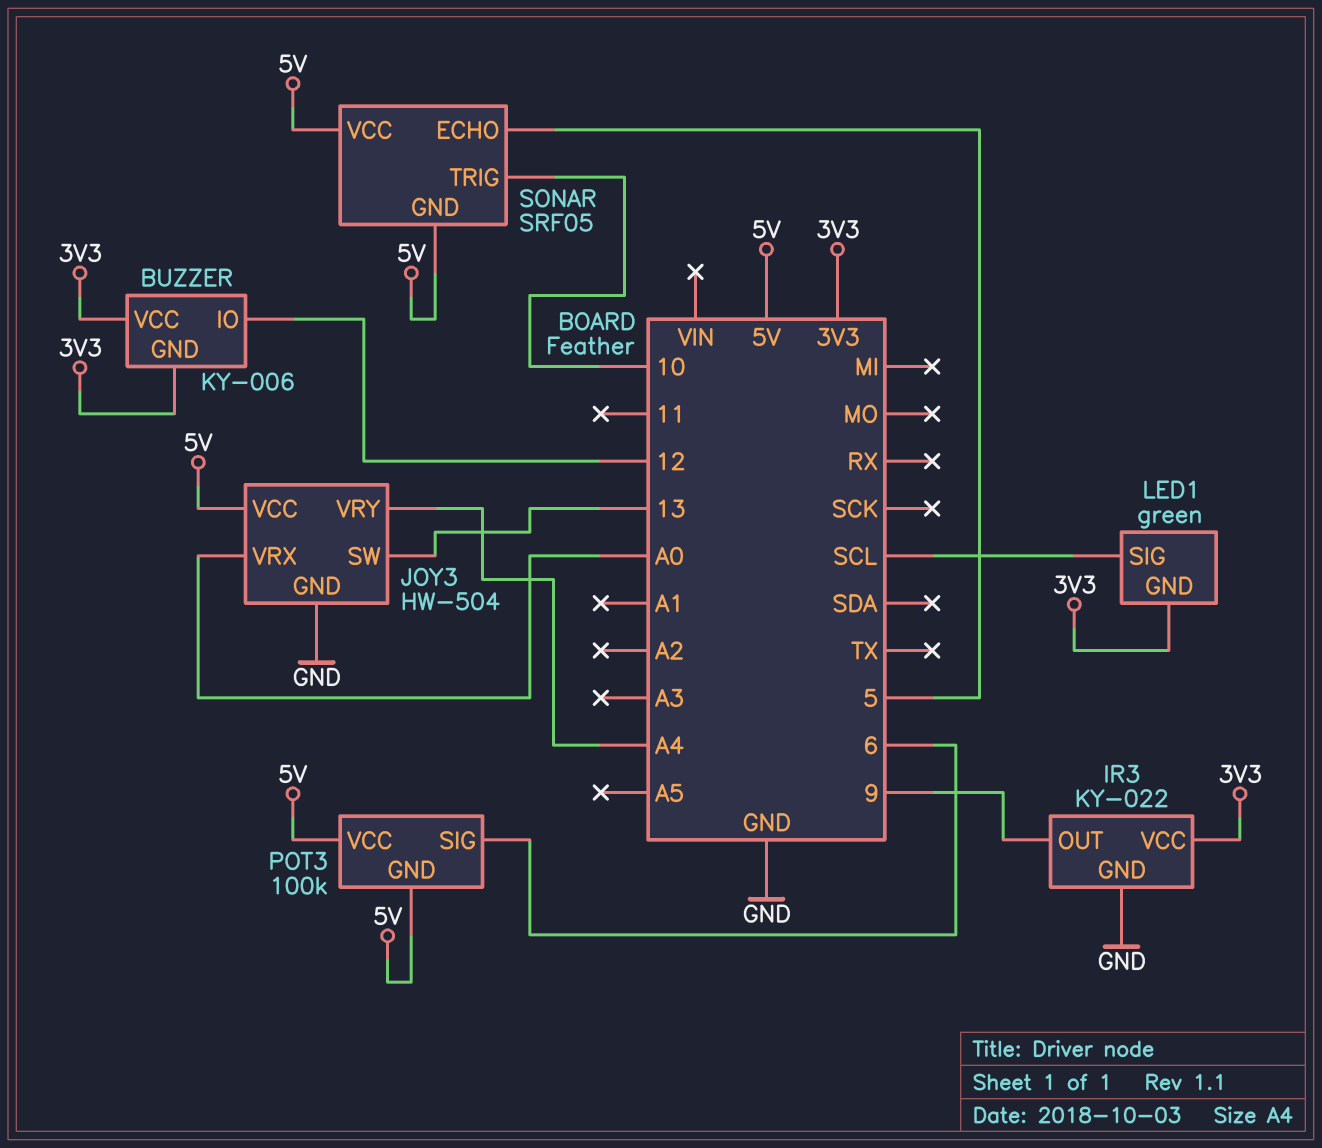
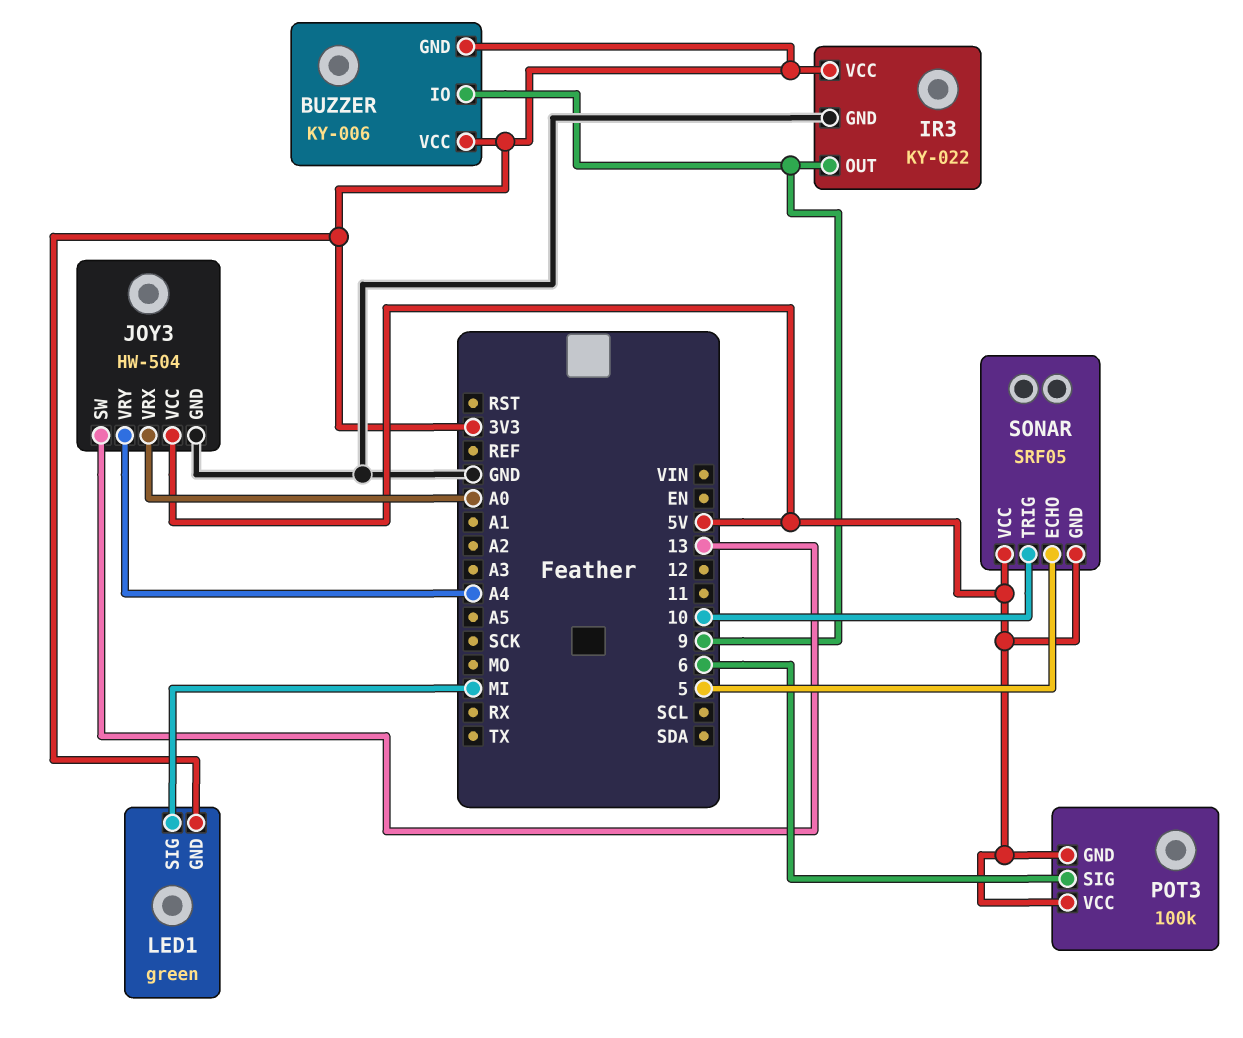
BUZZER pin IO: 12 -> 9
LED1 pin SIG: SCL -> MI

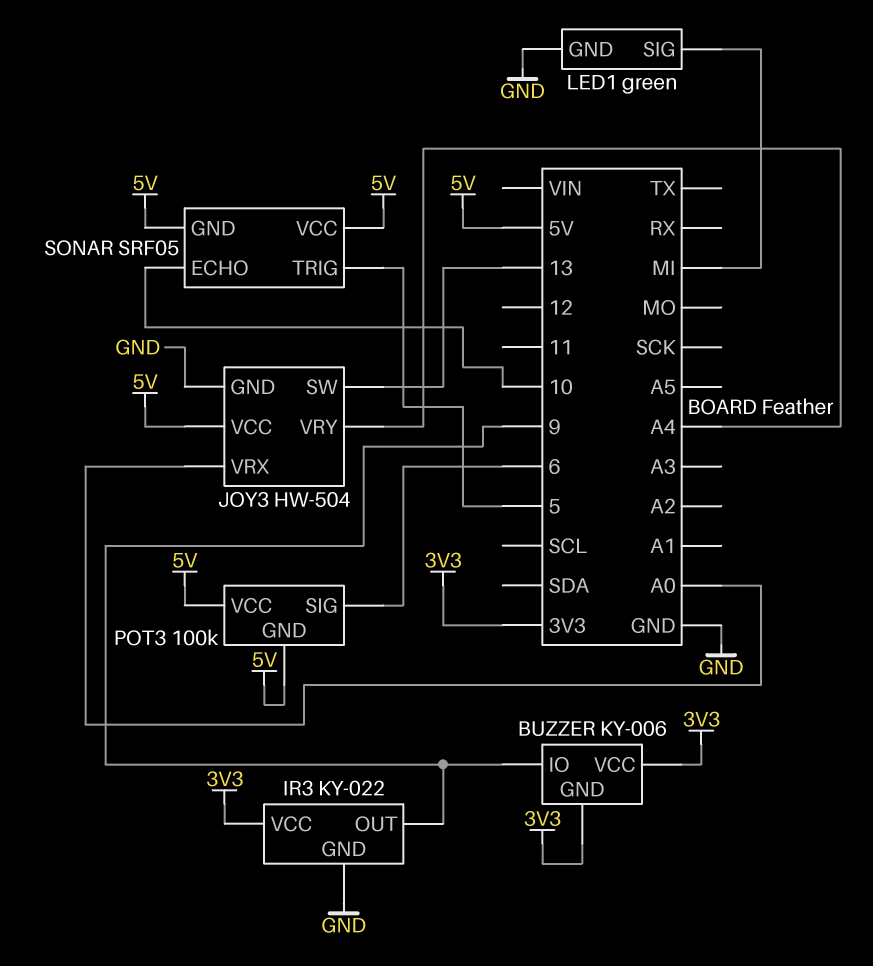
LED1 pin GND: 3V3 -> GND
SONAR pin ECHO: 5 -> 10
SONAR pin TRIG: 10 -> 5

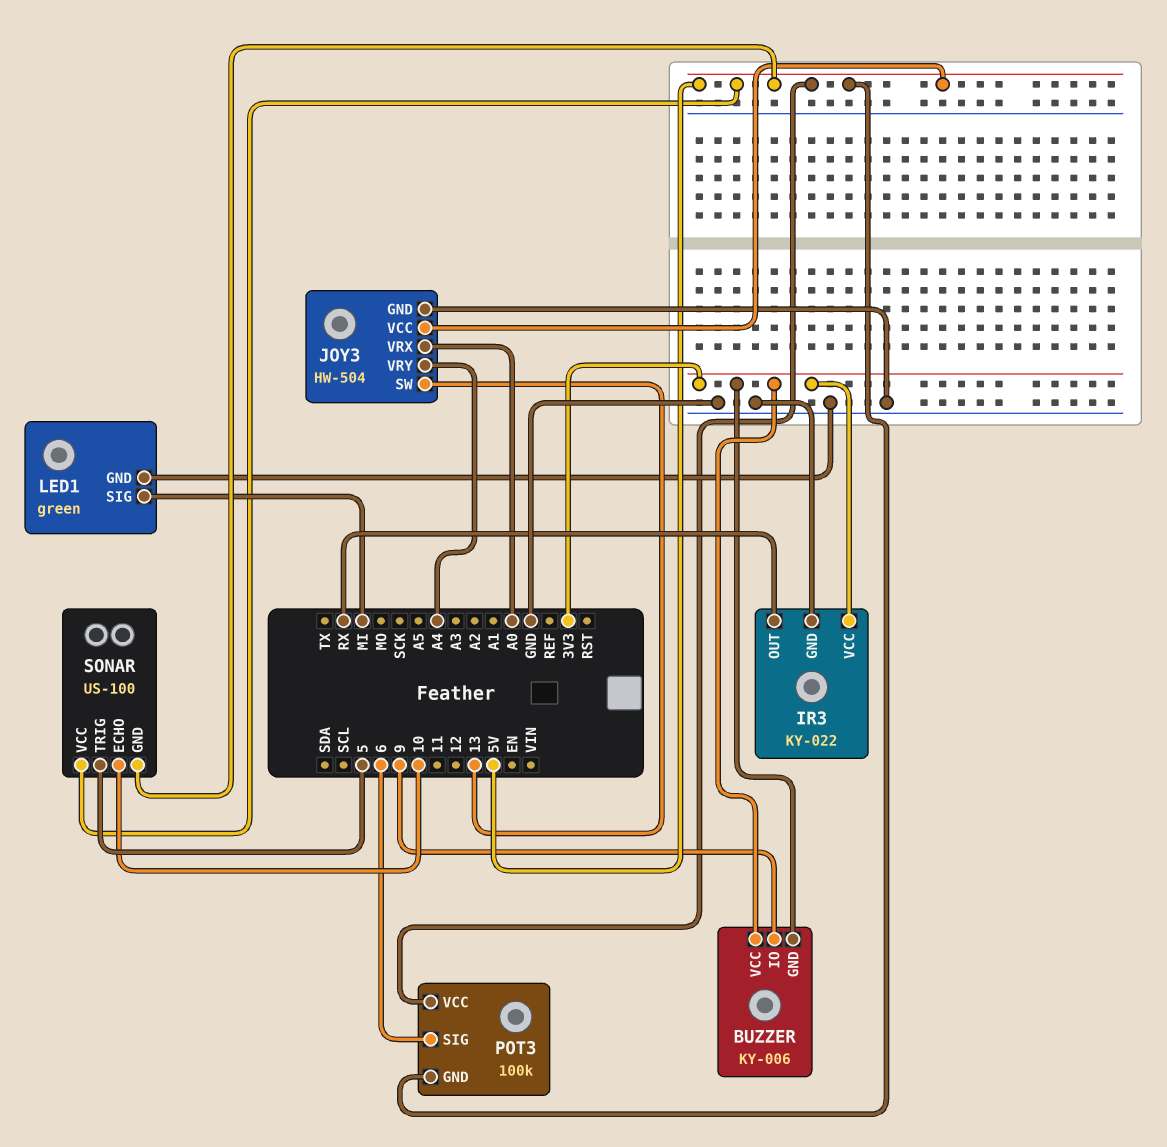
IR3 pin OUT: 9 -> RX
SONAR: SRF05 -> US-100

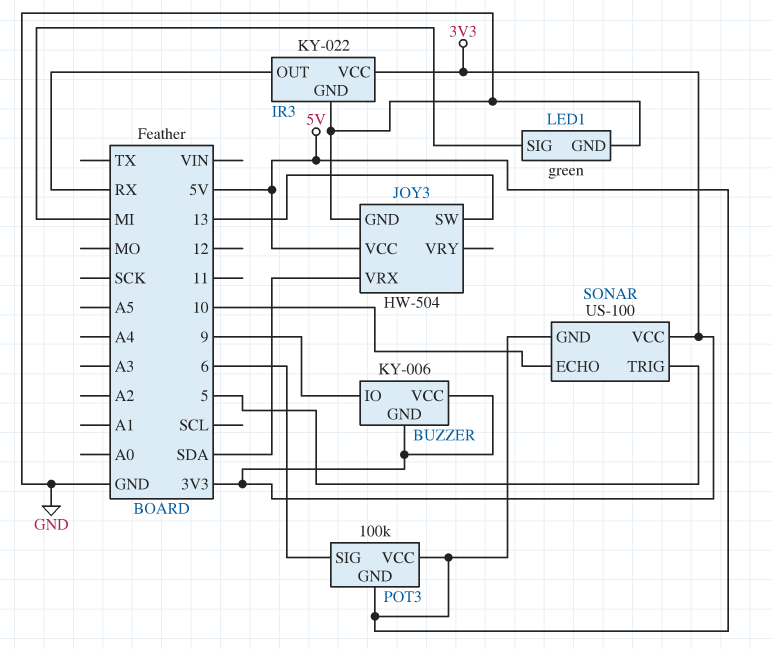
JOY3 pin VRX: A0 -> SDA
JOY3 pin VRY: A4 -> none
SONAR pin VCC: 5V -> 3V3

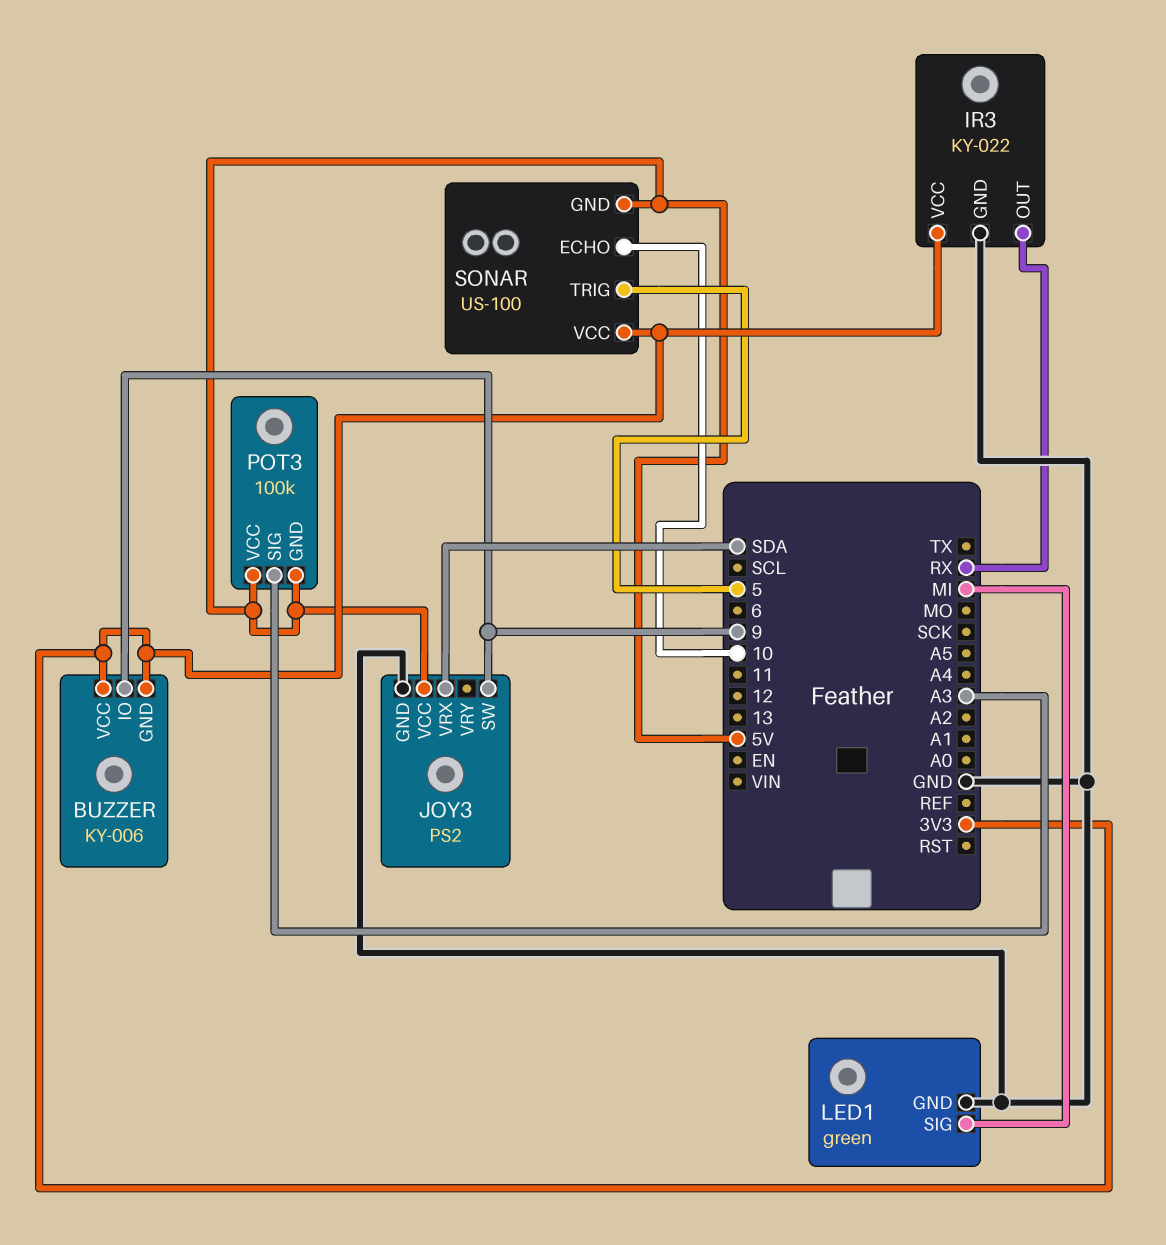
JOY3: HW-504 -> PS2
JOY3 pin SW: 13 -> 9
POT3 pin SIG: 6 -> A3

